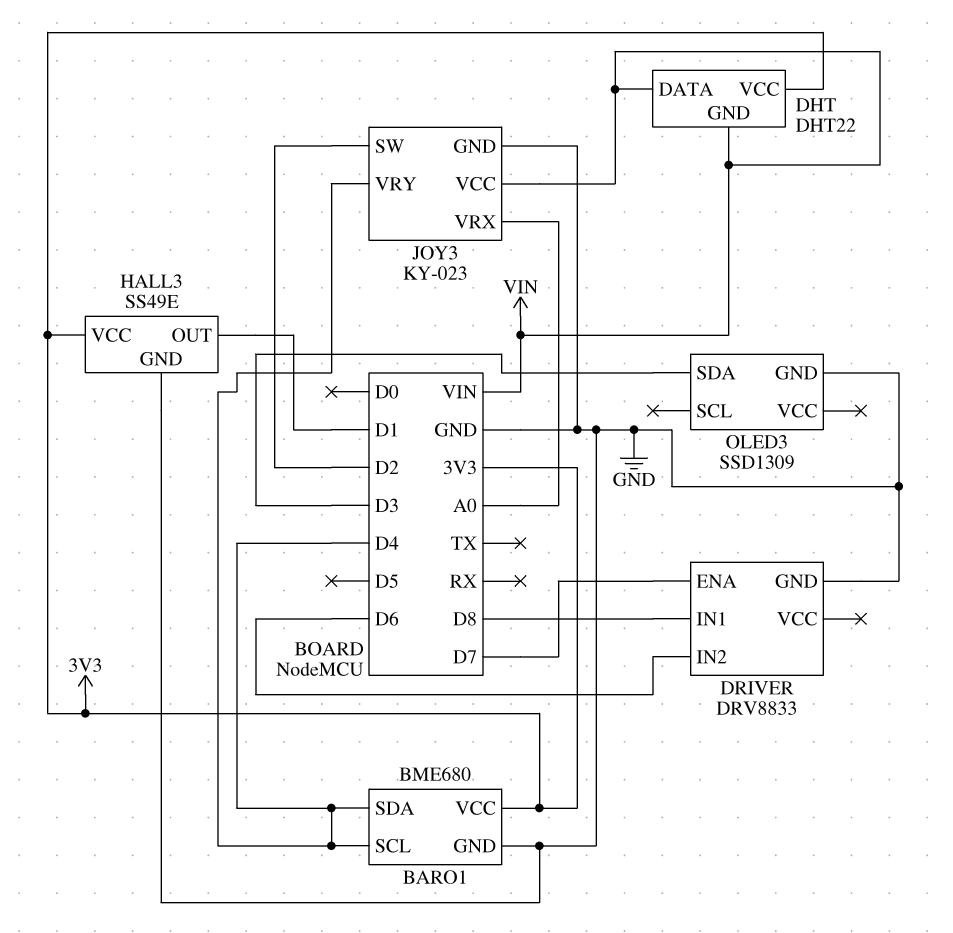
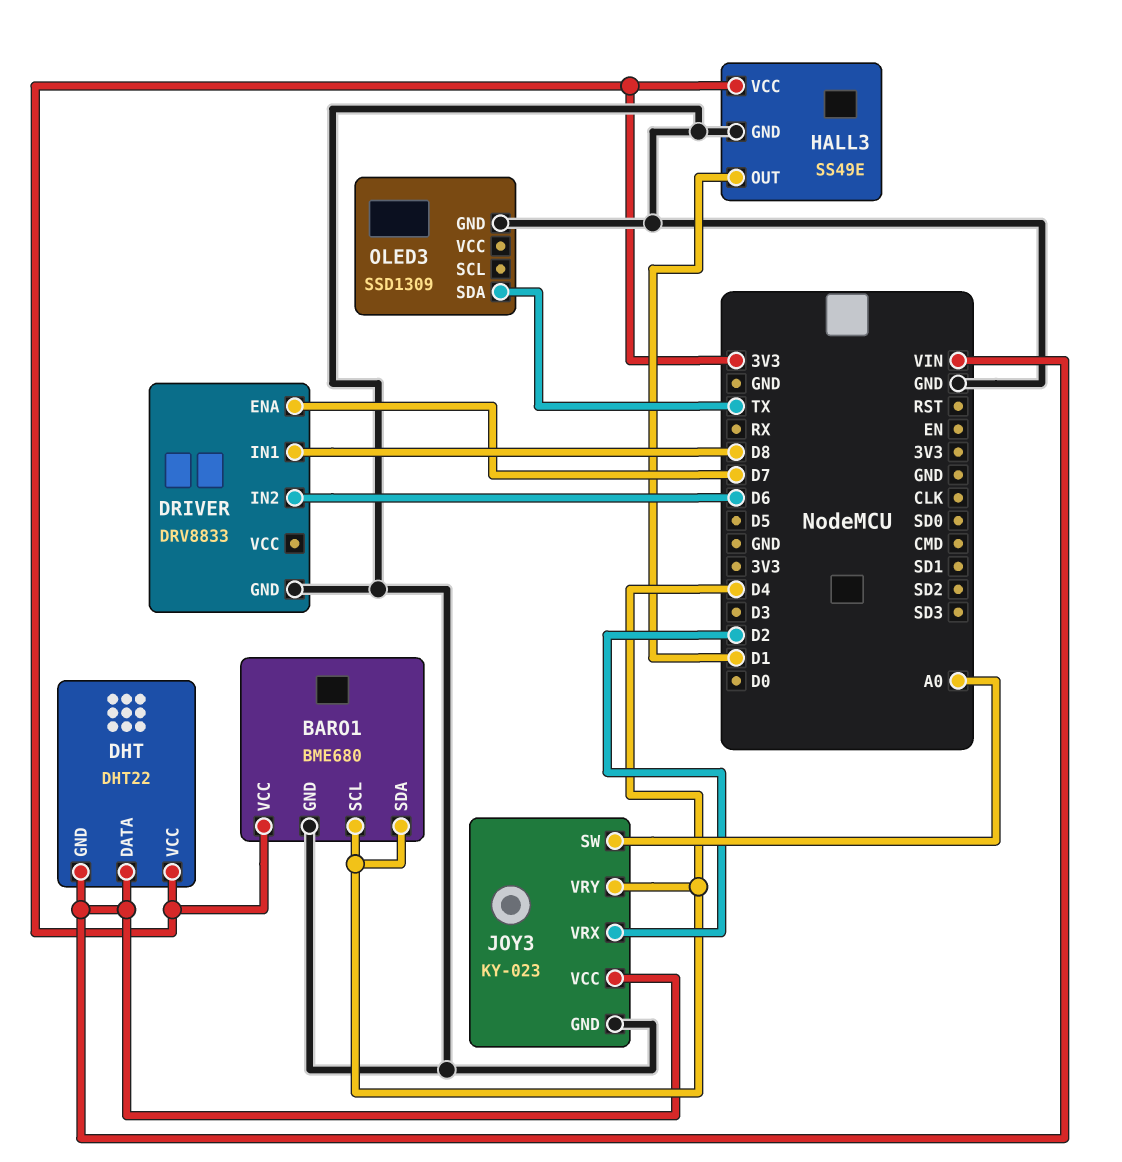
JOY3 pin SW: D2 -> A0
JOY3 pin VRX: A0 -> D2
OLED3 pin SDA: D3 -> TX

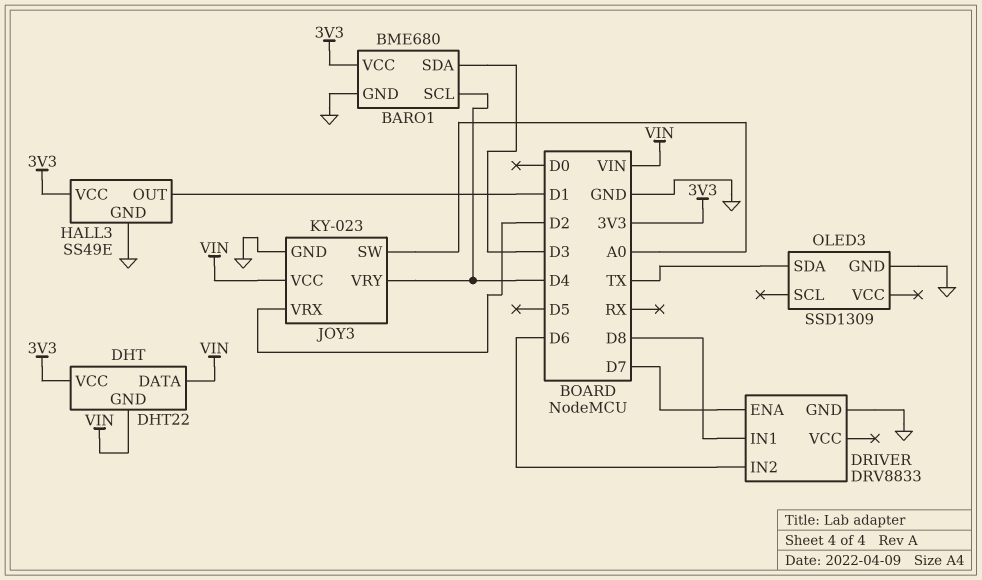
BARO1 pin SDA: D4 -> D3

